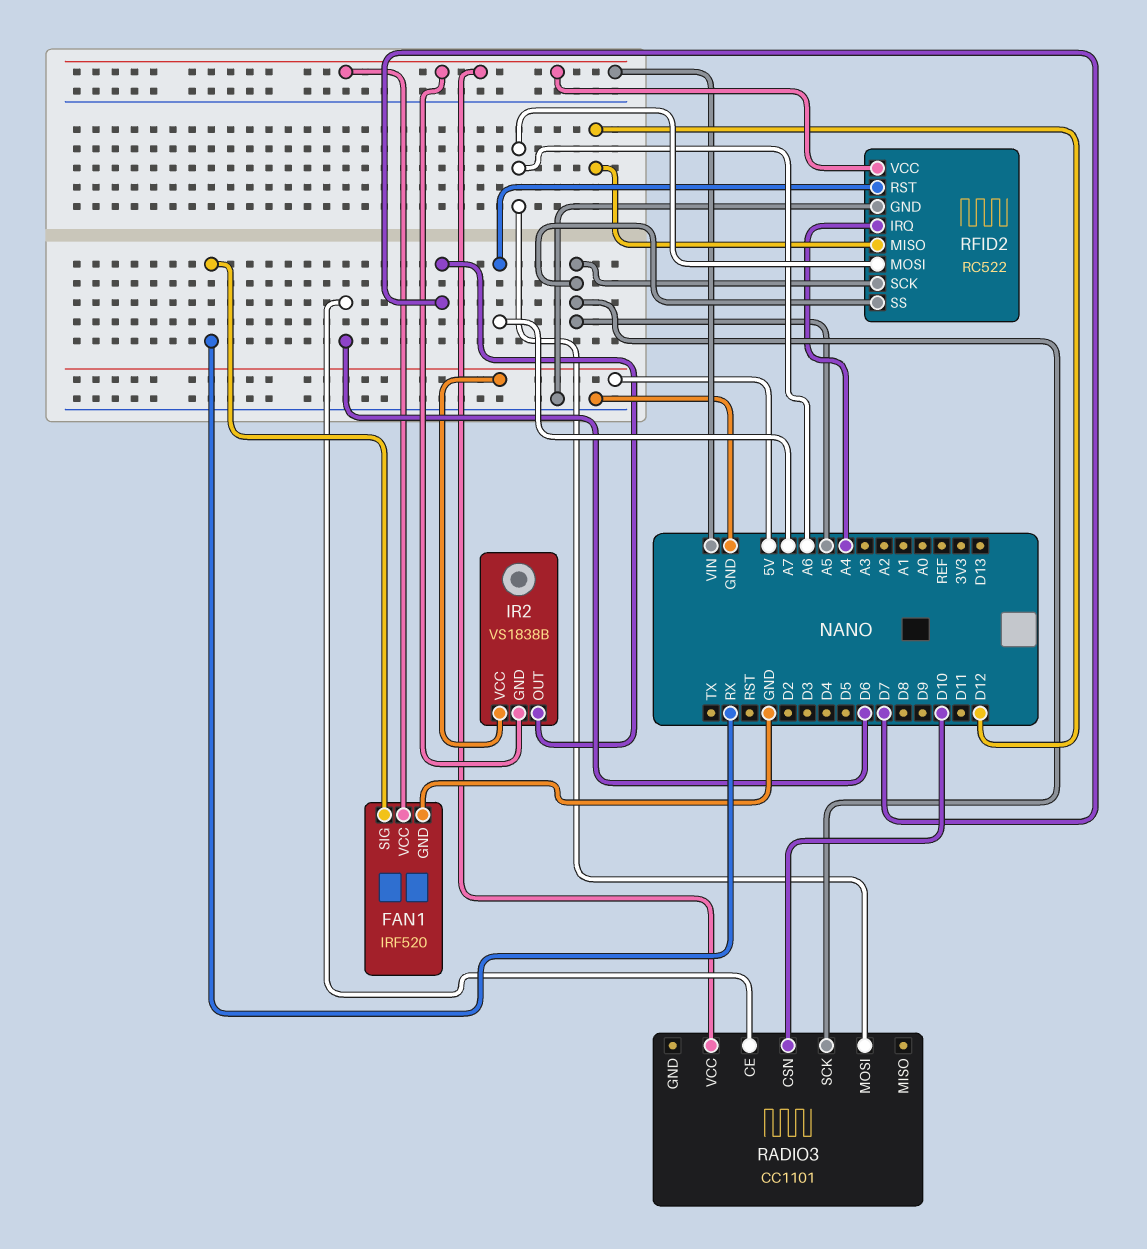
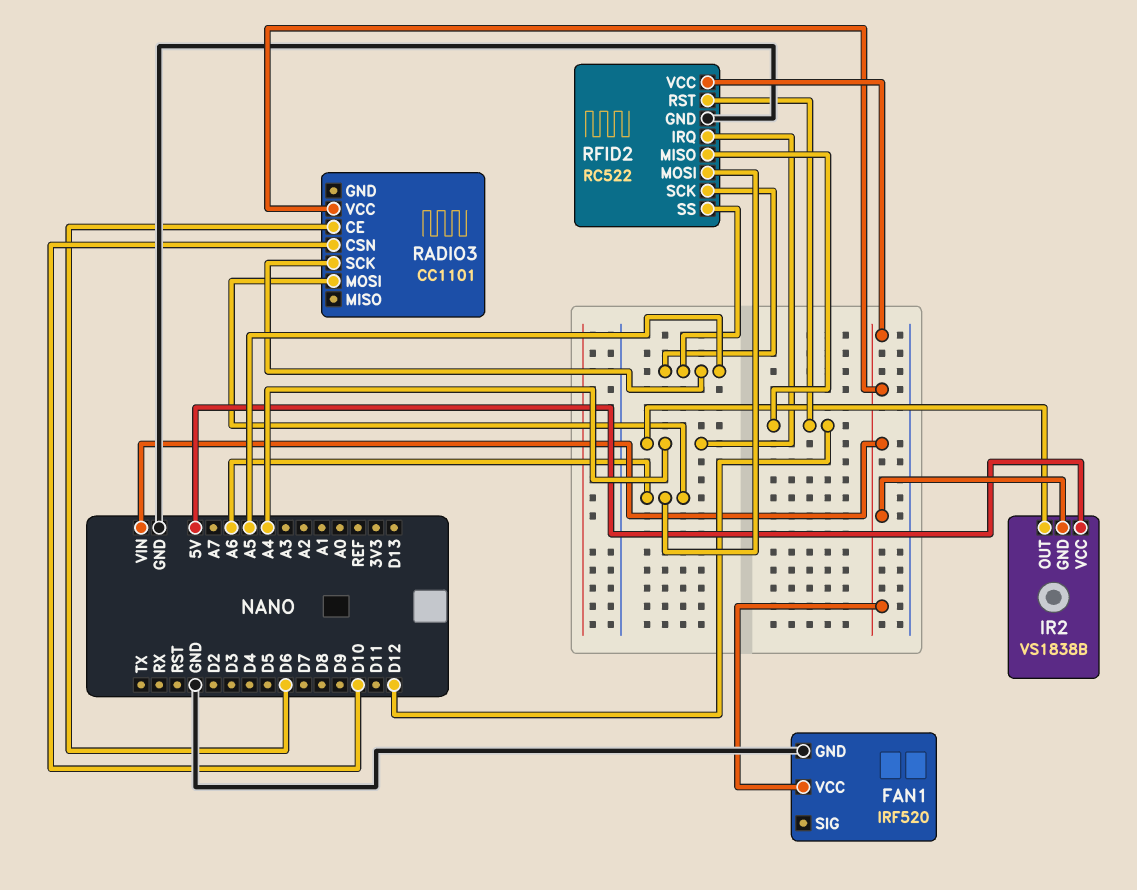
FAN1 pin SIG: RX -> none
IR2 pin OUT: D7 -> A4
RFID2 pin RST: A7 -> D12

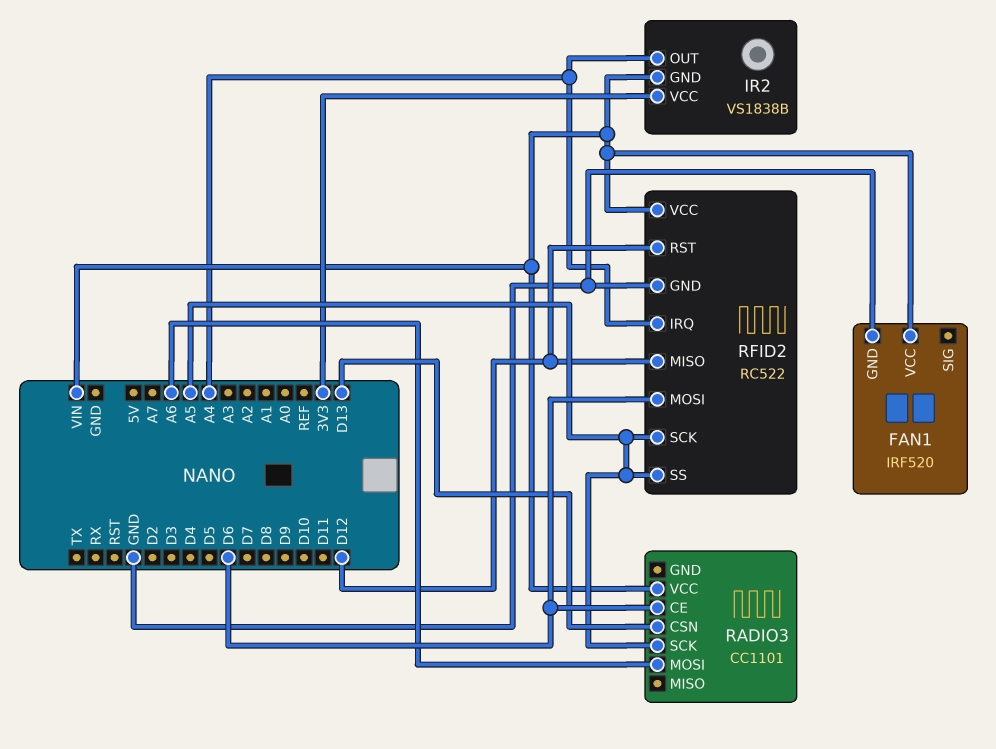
IR2 pin VCC: 5V -> 3V3
RADIO3 pin CSN: D10 -> D13
RFID2 pin MOSI: A6 -> D6

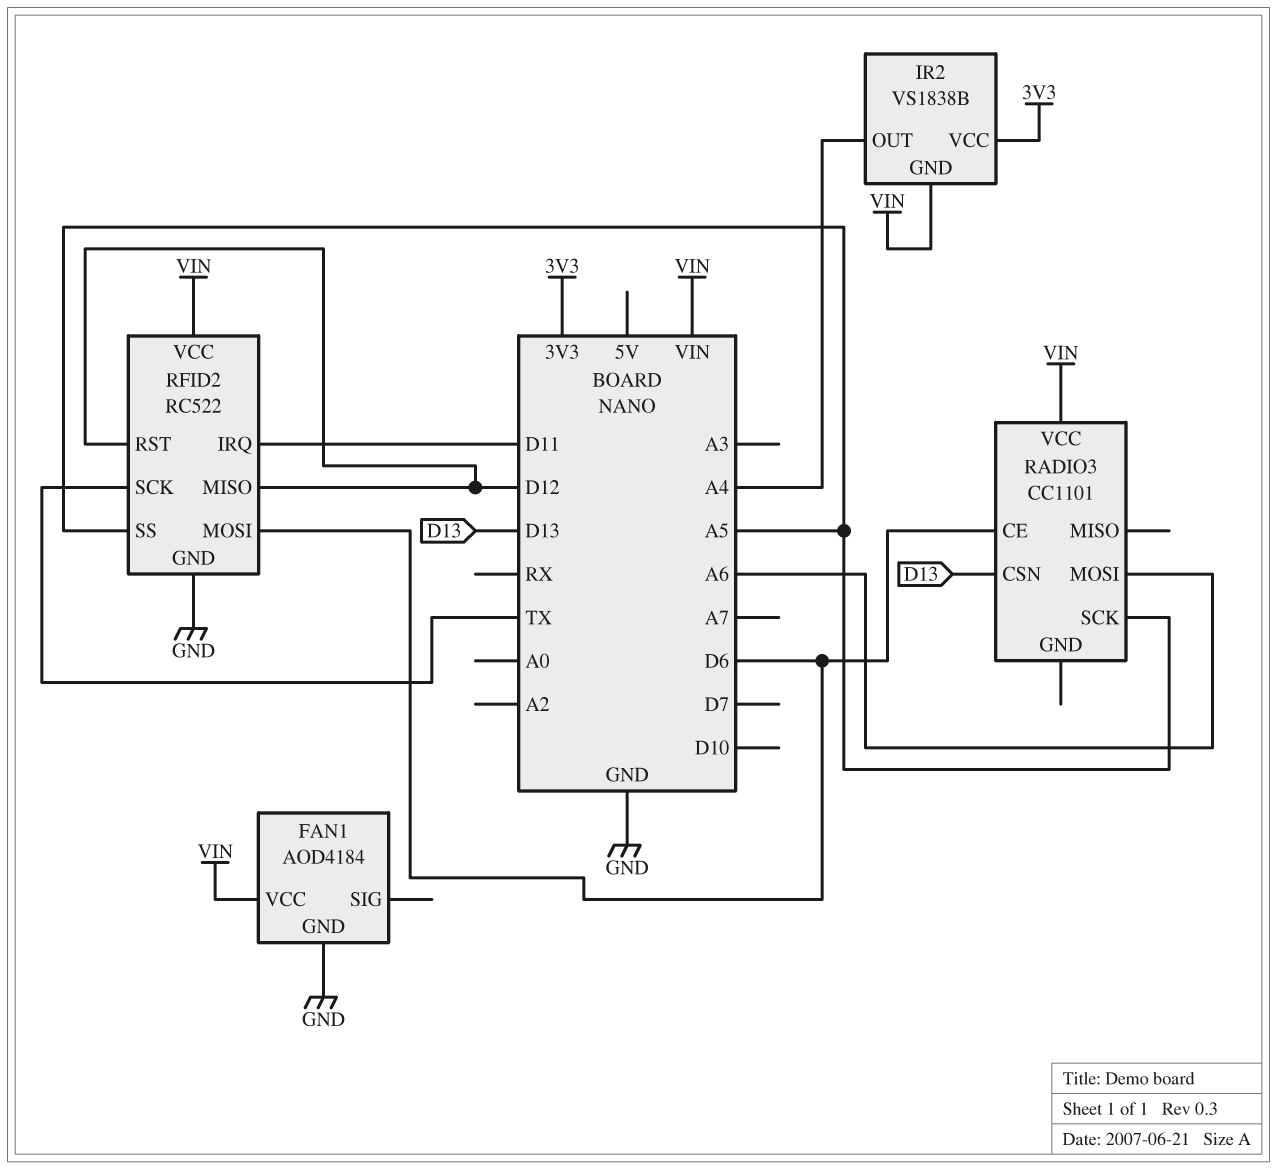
FAN1: IRF520 -> AOD4184
RFID2 pin IRQ: A4 -> D11
RFID2 pin SCK: A5 -> TX

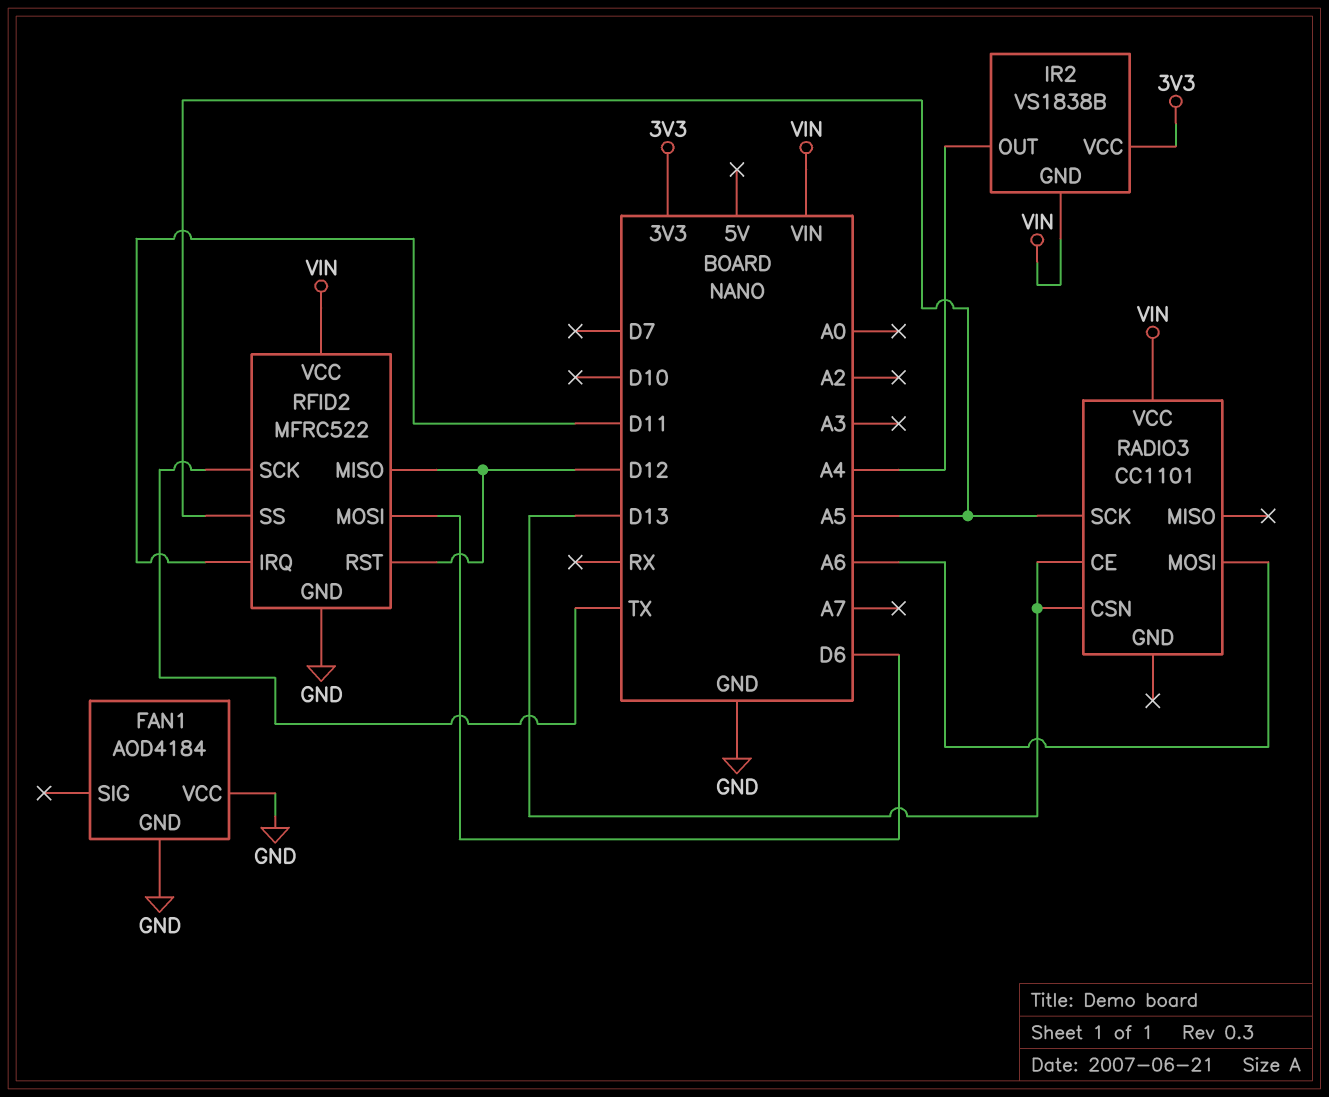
FAN1 pin VCC: VIN -> GND
RADIO3 pin CE: D6 -> D13
RFID2: RC522 -> MFRC522

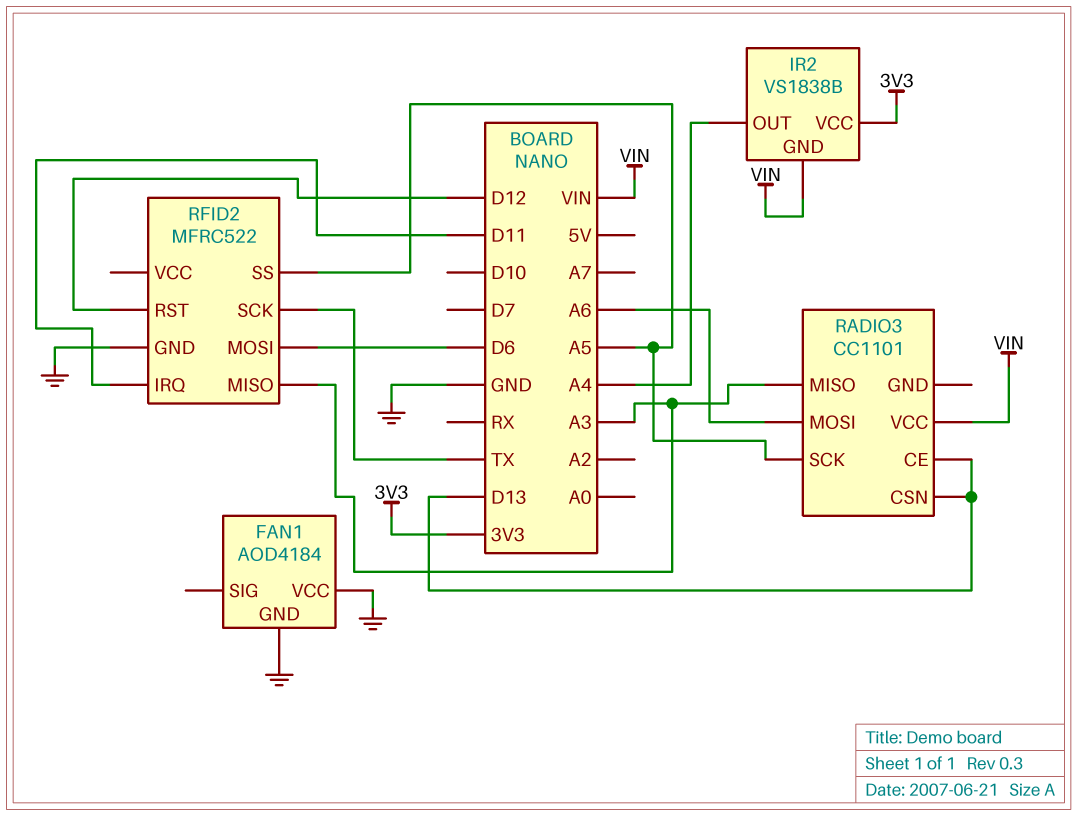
RADIO3 pin MISO: none -> A3
RFID2 pin MISO: D12 -> A3
RFID2 pin VCC: VIN -> none

